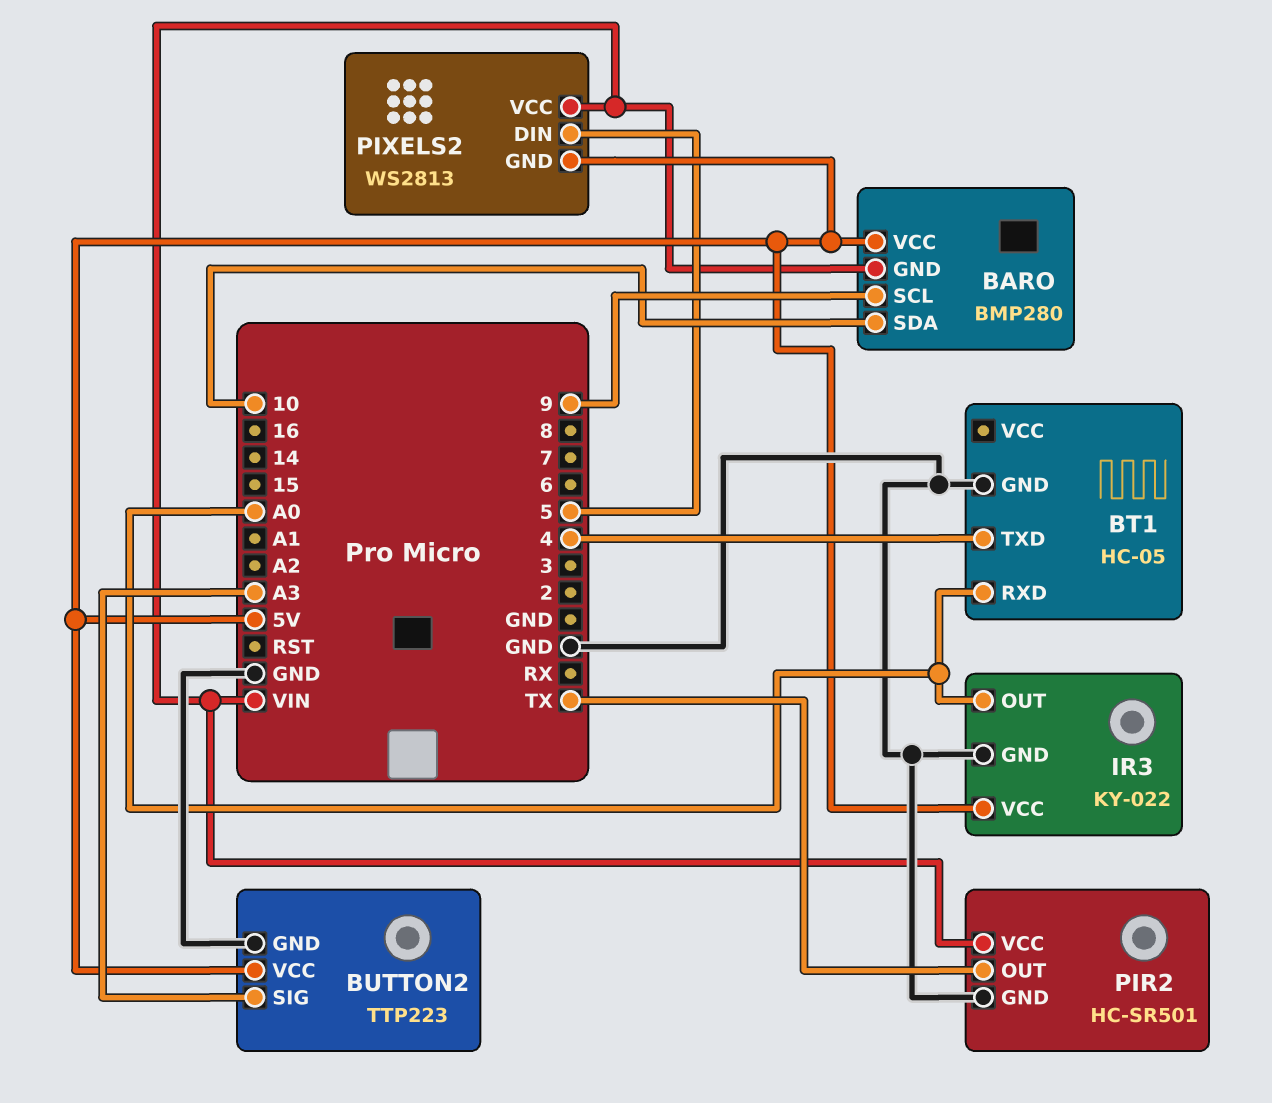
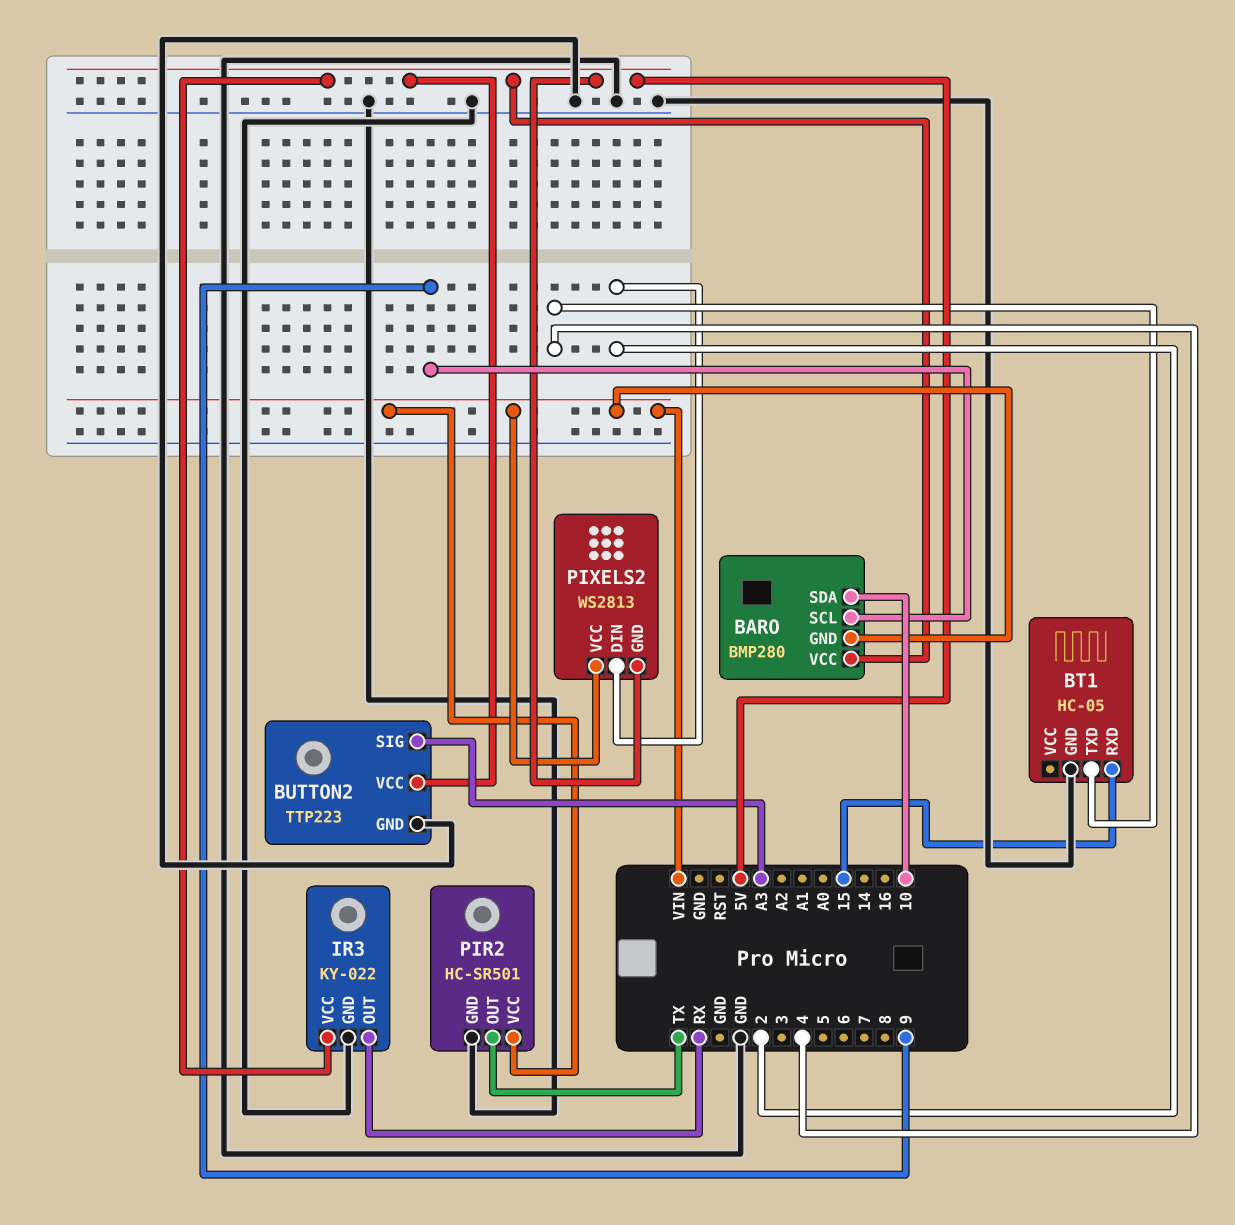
BT1 pin RXD: A0 -> 15
IR3 pin OUT: A0 -> RX
PIXELS2 pin DIN: 5 -> 2

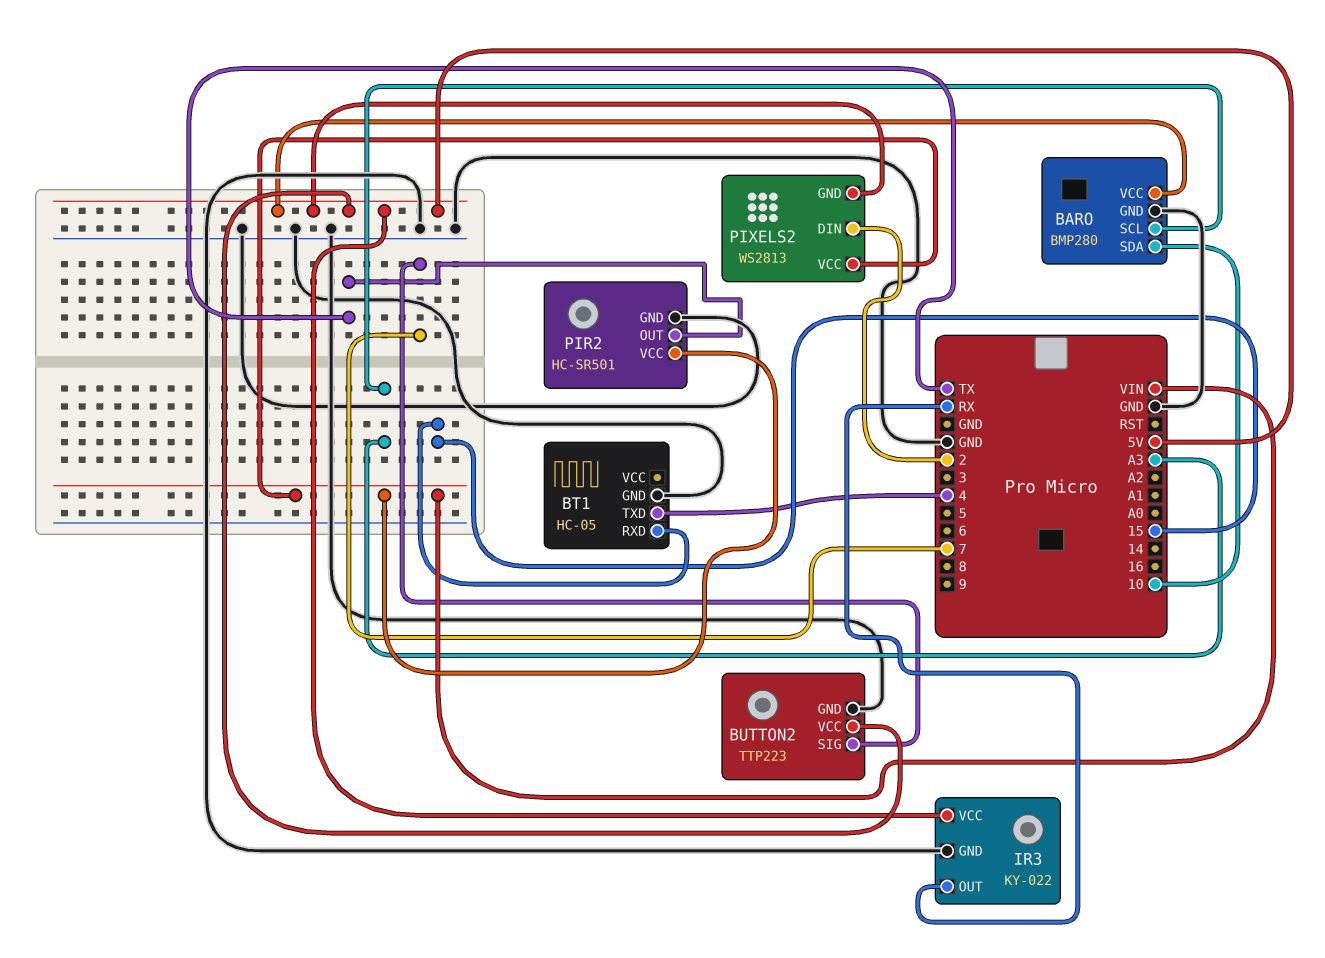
BARO pin GND: VIN -> GND
BARO pin SCL: 9 -> A3
BUTTON2 pin SIG: A3 -> 7

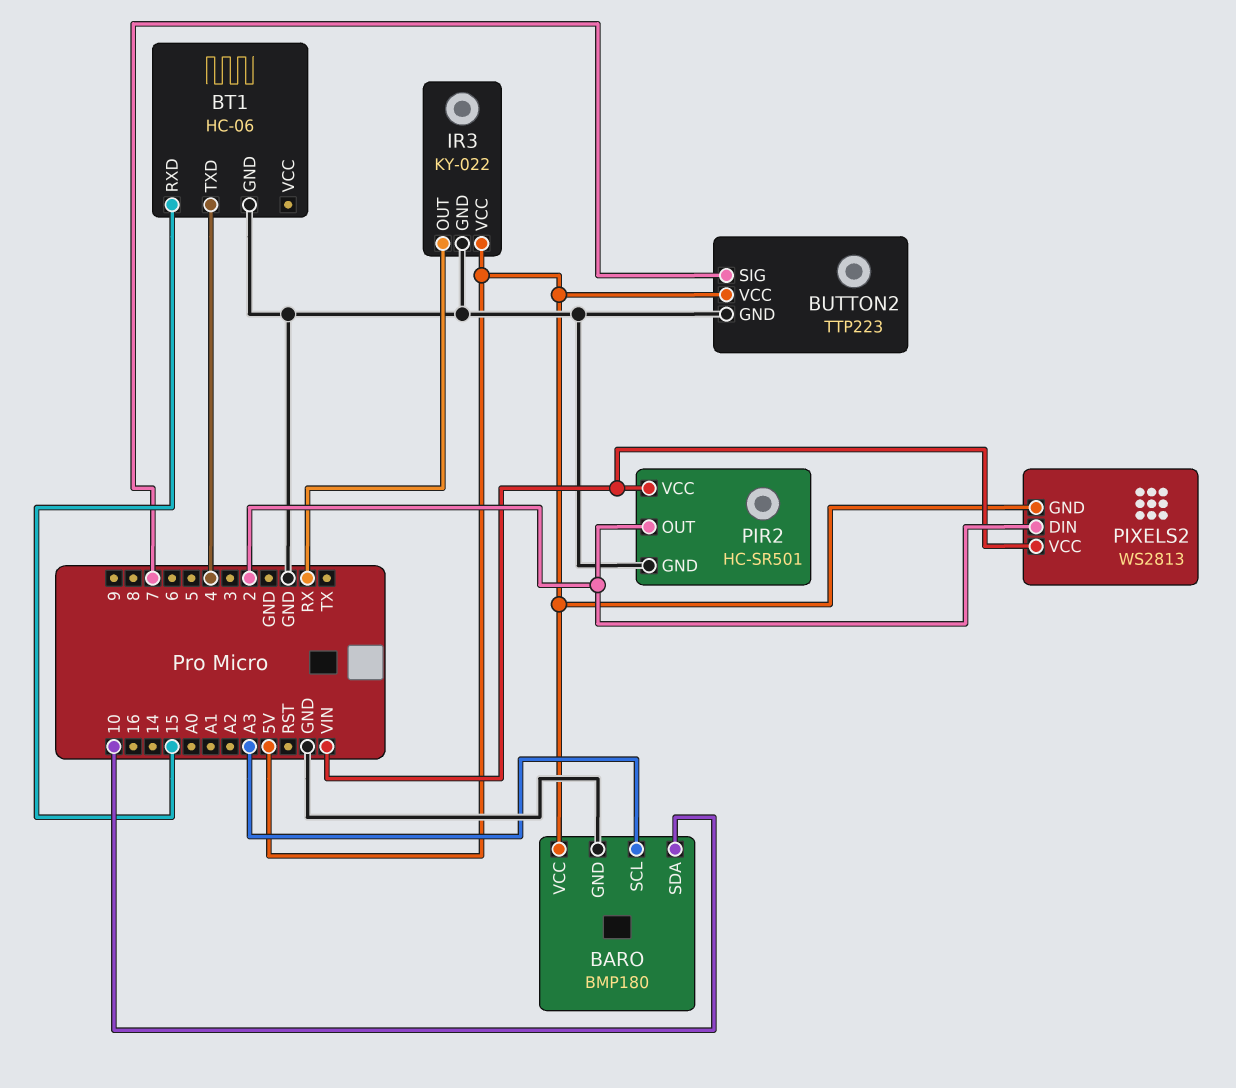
BARO: BMP280 -> BMP180
BT1: HC-05 -> HC-06
PIR2 pin OUT: TX -> 2

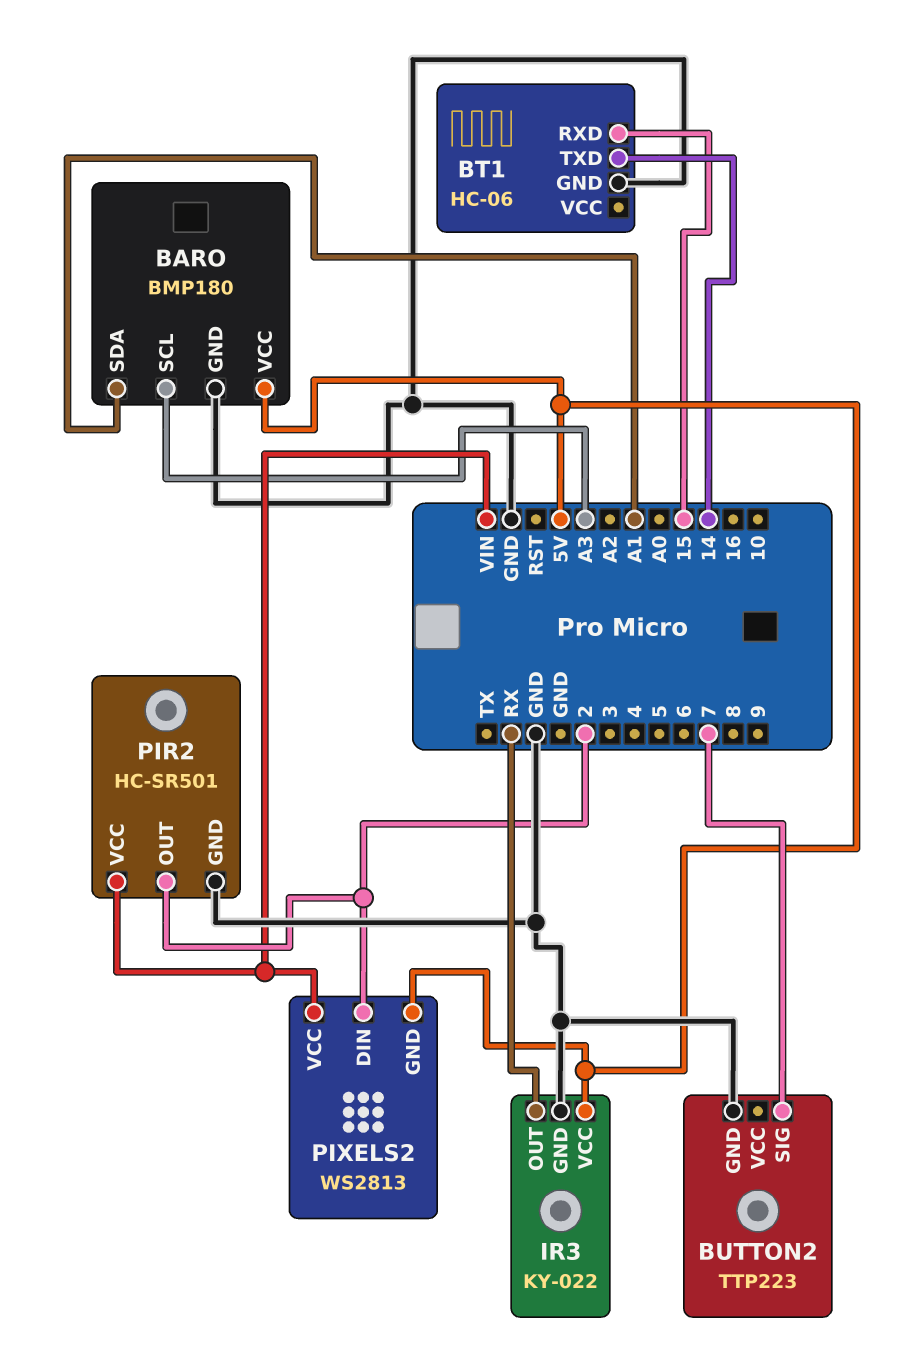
BARO pin SDA: 10 -> A1
BT1 pin TXD: 4 -> 14
BUTTON2 pin VCC: 5V -> none

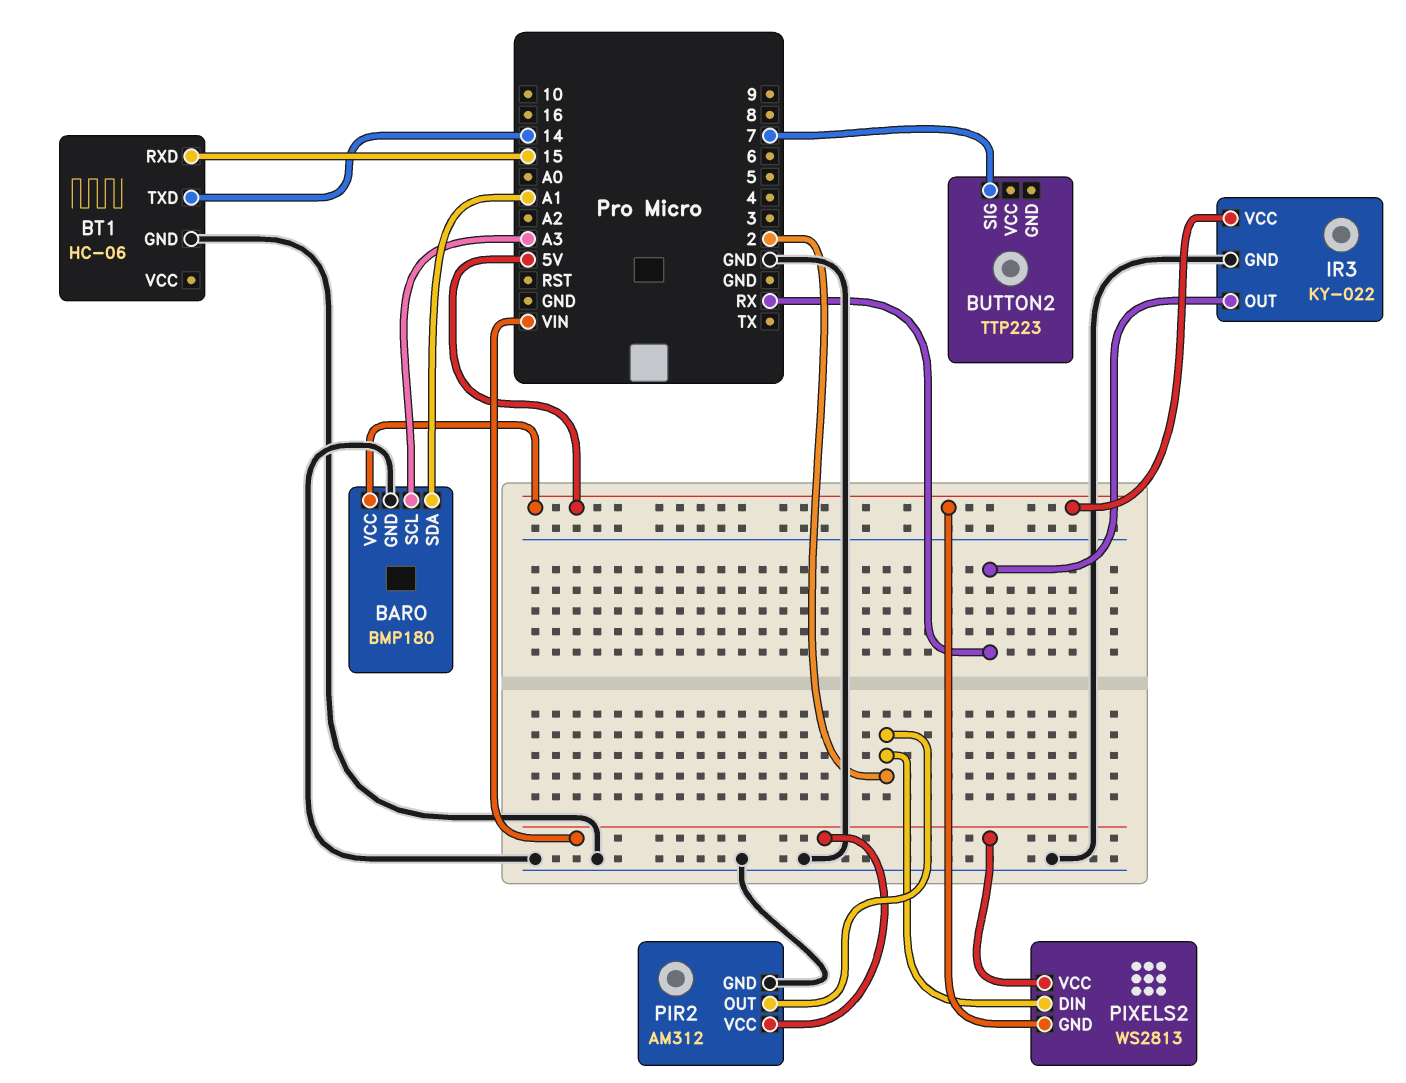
BUTTON2 pin GND: GND -> none
PIR2: HC-SR501 -> AM312

